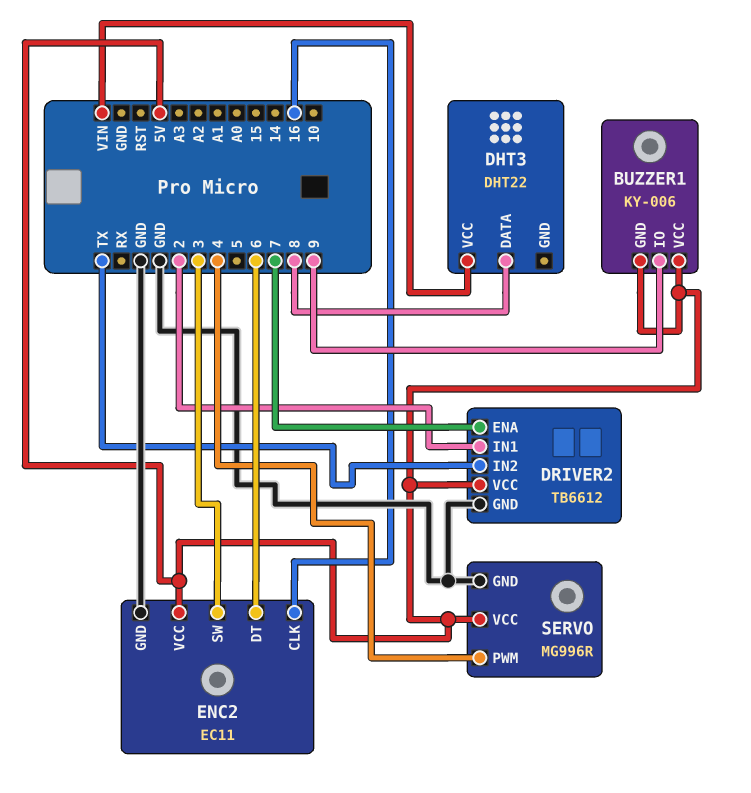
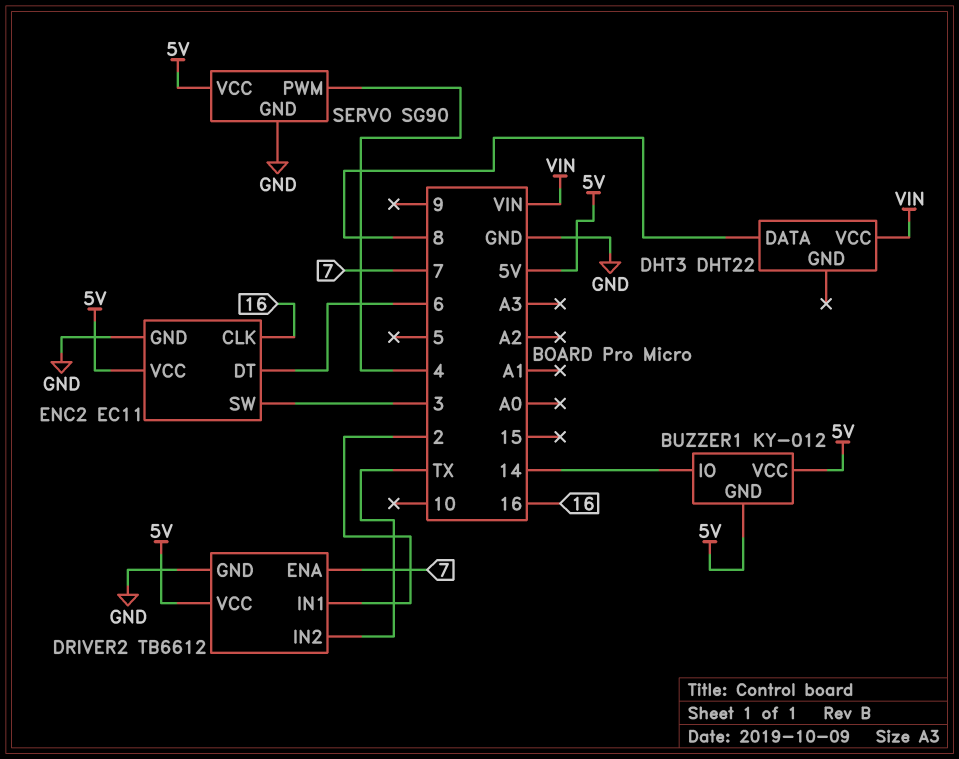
BUZZER1: KY-006 -> KY-012
BUZZER1 pin IO: 9 -> 14
SERVO: MG996R -> SG90

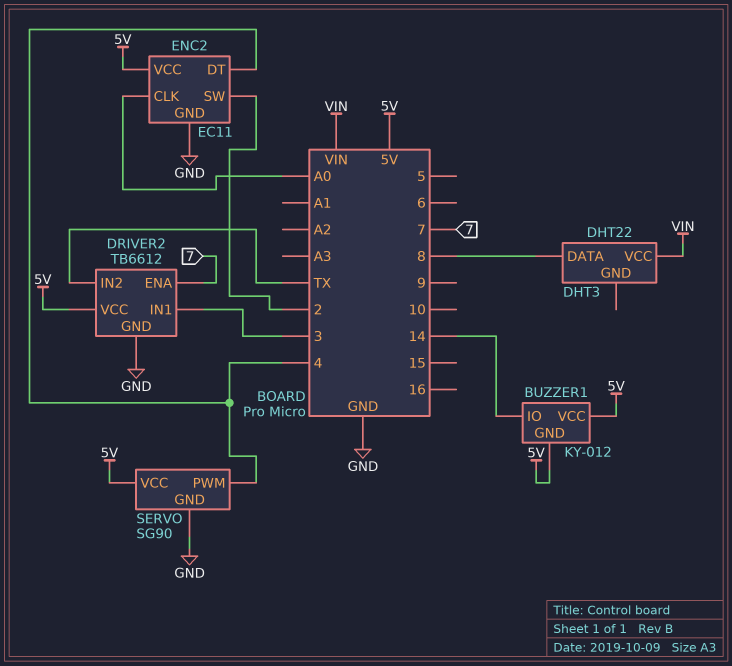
DRIVER2 pin IN1: 2 -> 3
ENC2 pin CLK: 16 -> A0
ENC2 pin DT: 6 -> 4
ENC2 pin SW: 3 -> 2

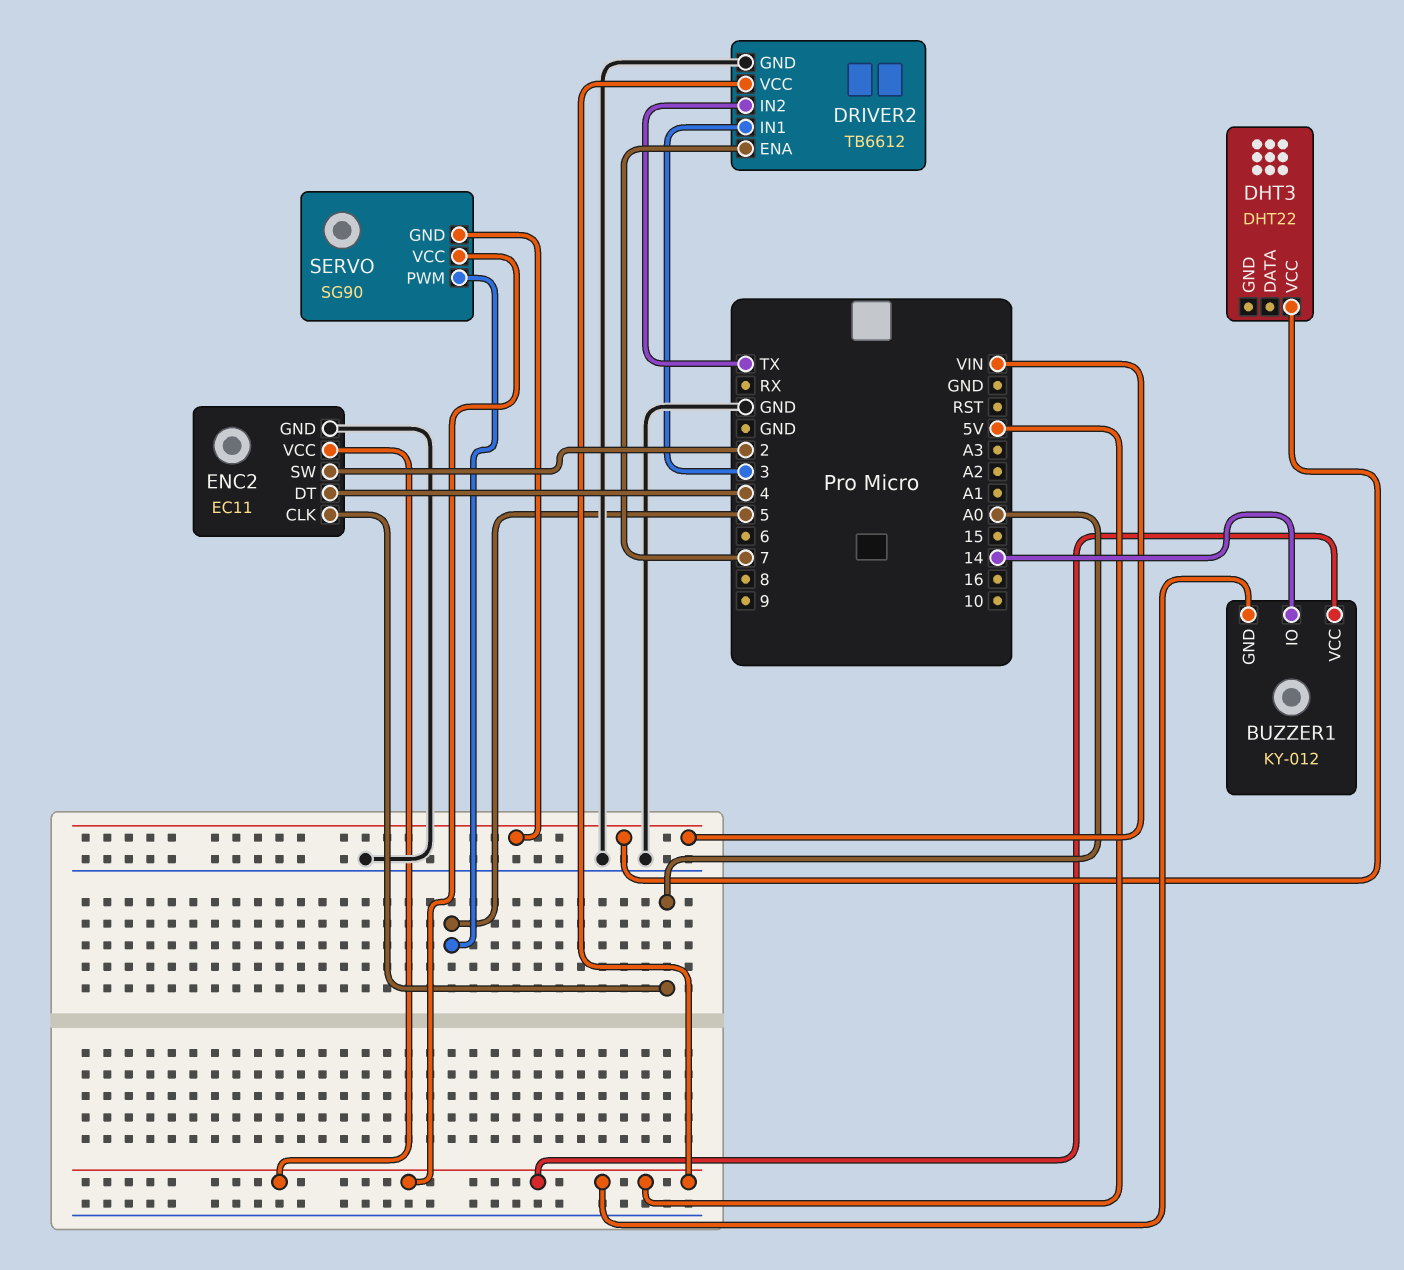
DHT3 pin DATA: 8 -> none
SERVO pin GND: GND -> VIN
SERVO pin PWM: 4 -> 5

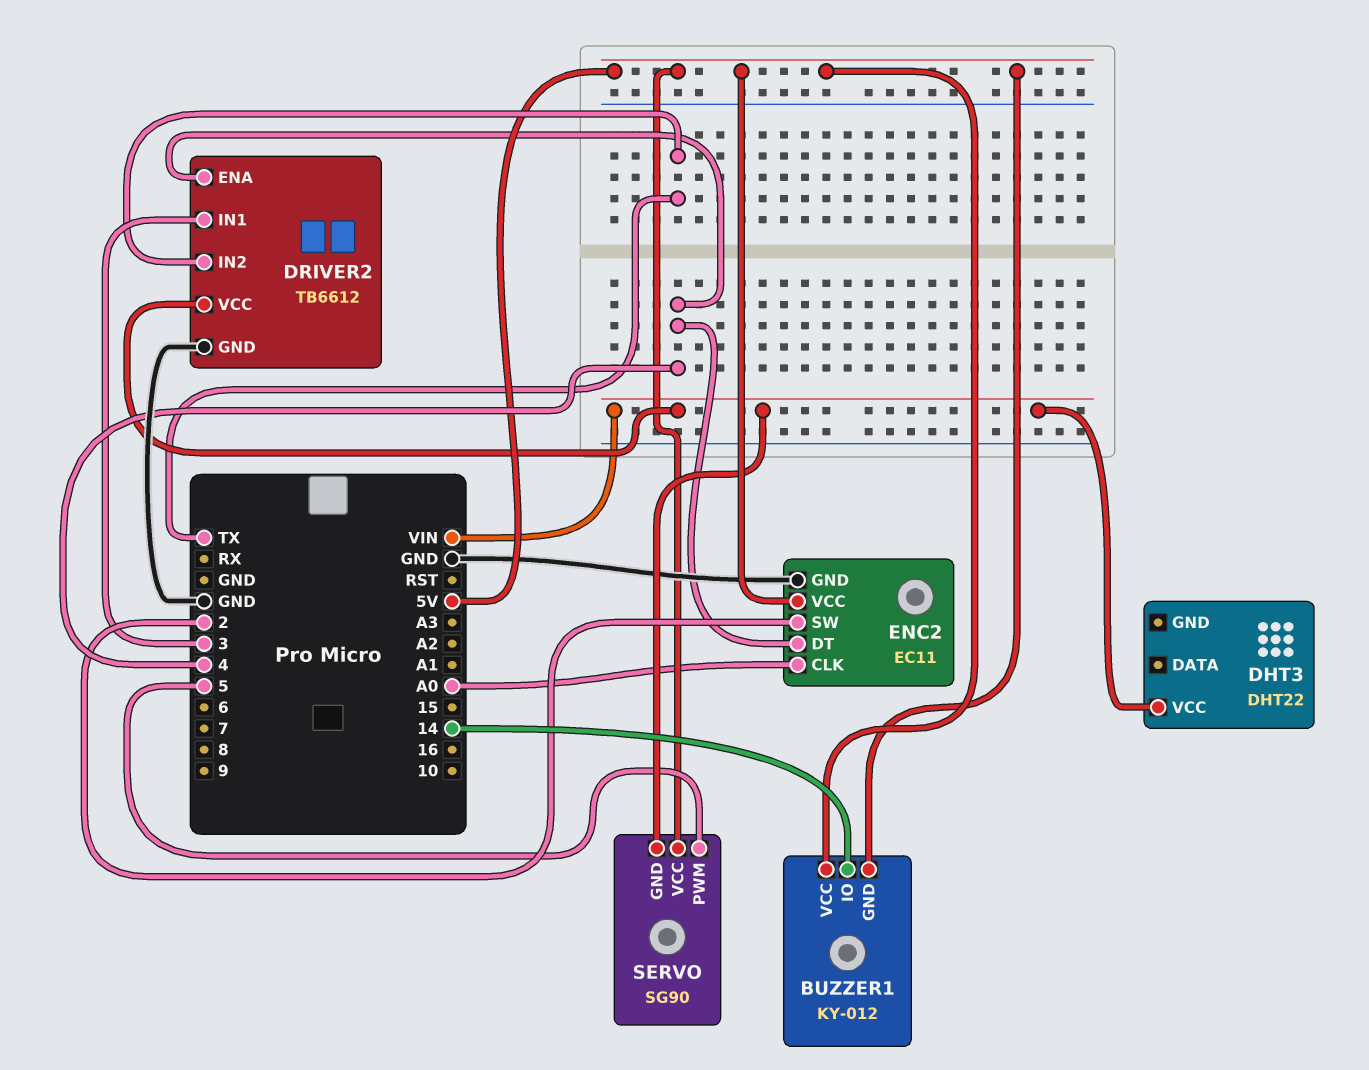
DRIVER2 pin ENA: 7 -> 4
DRIVER2 pin VCC: 5V -> VIN

